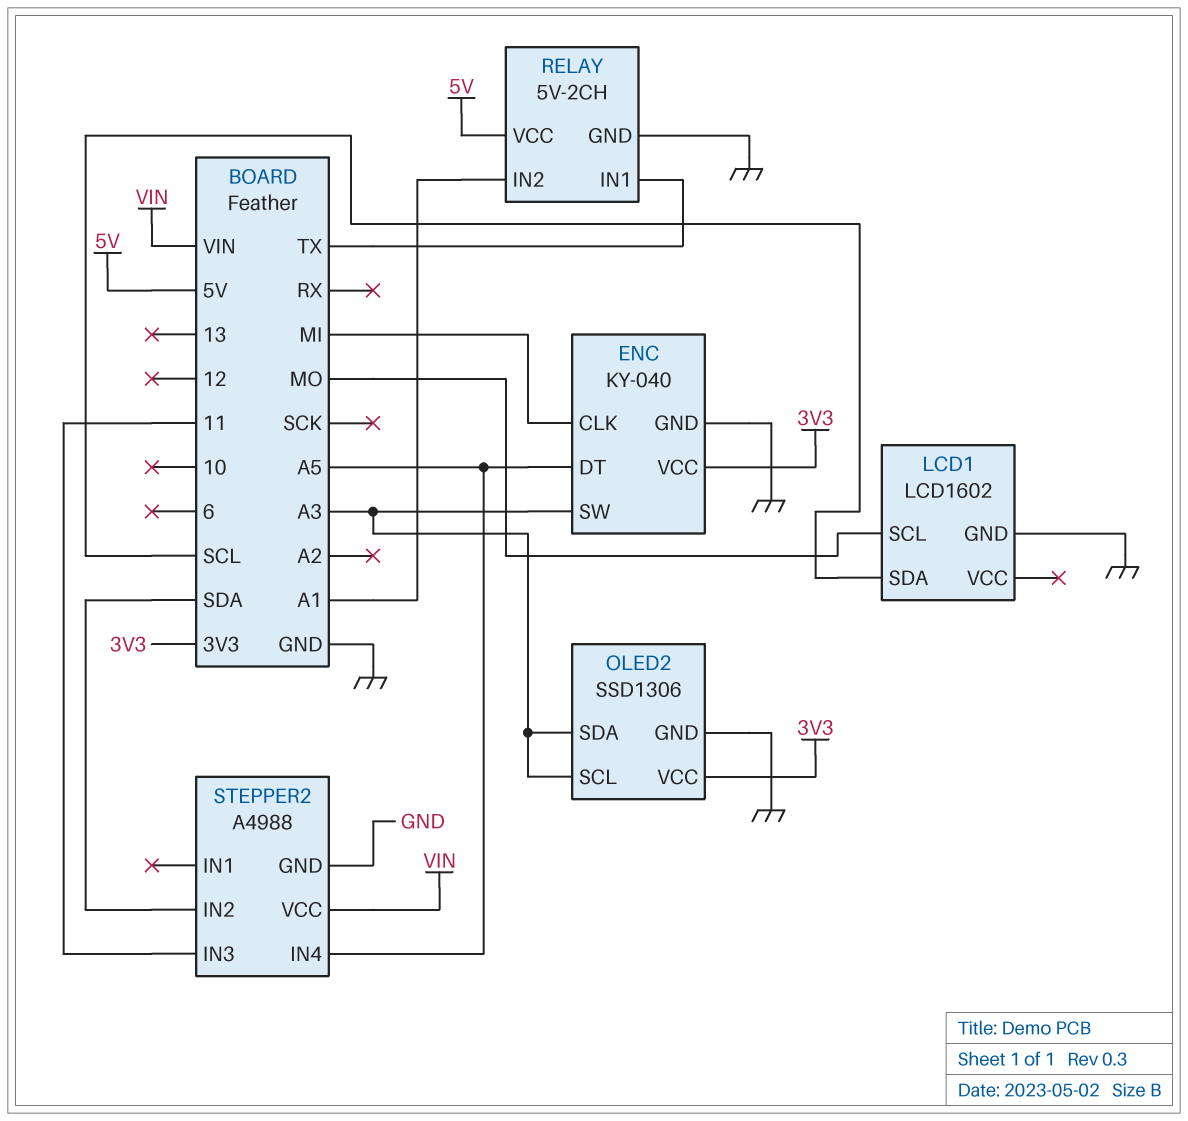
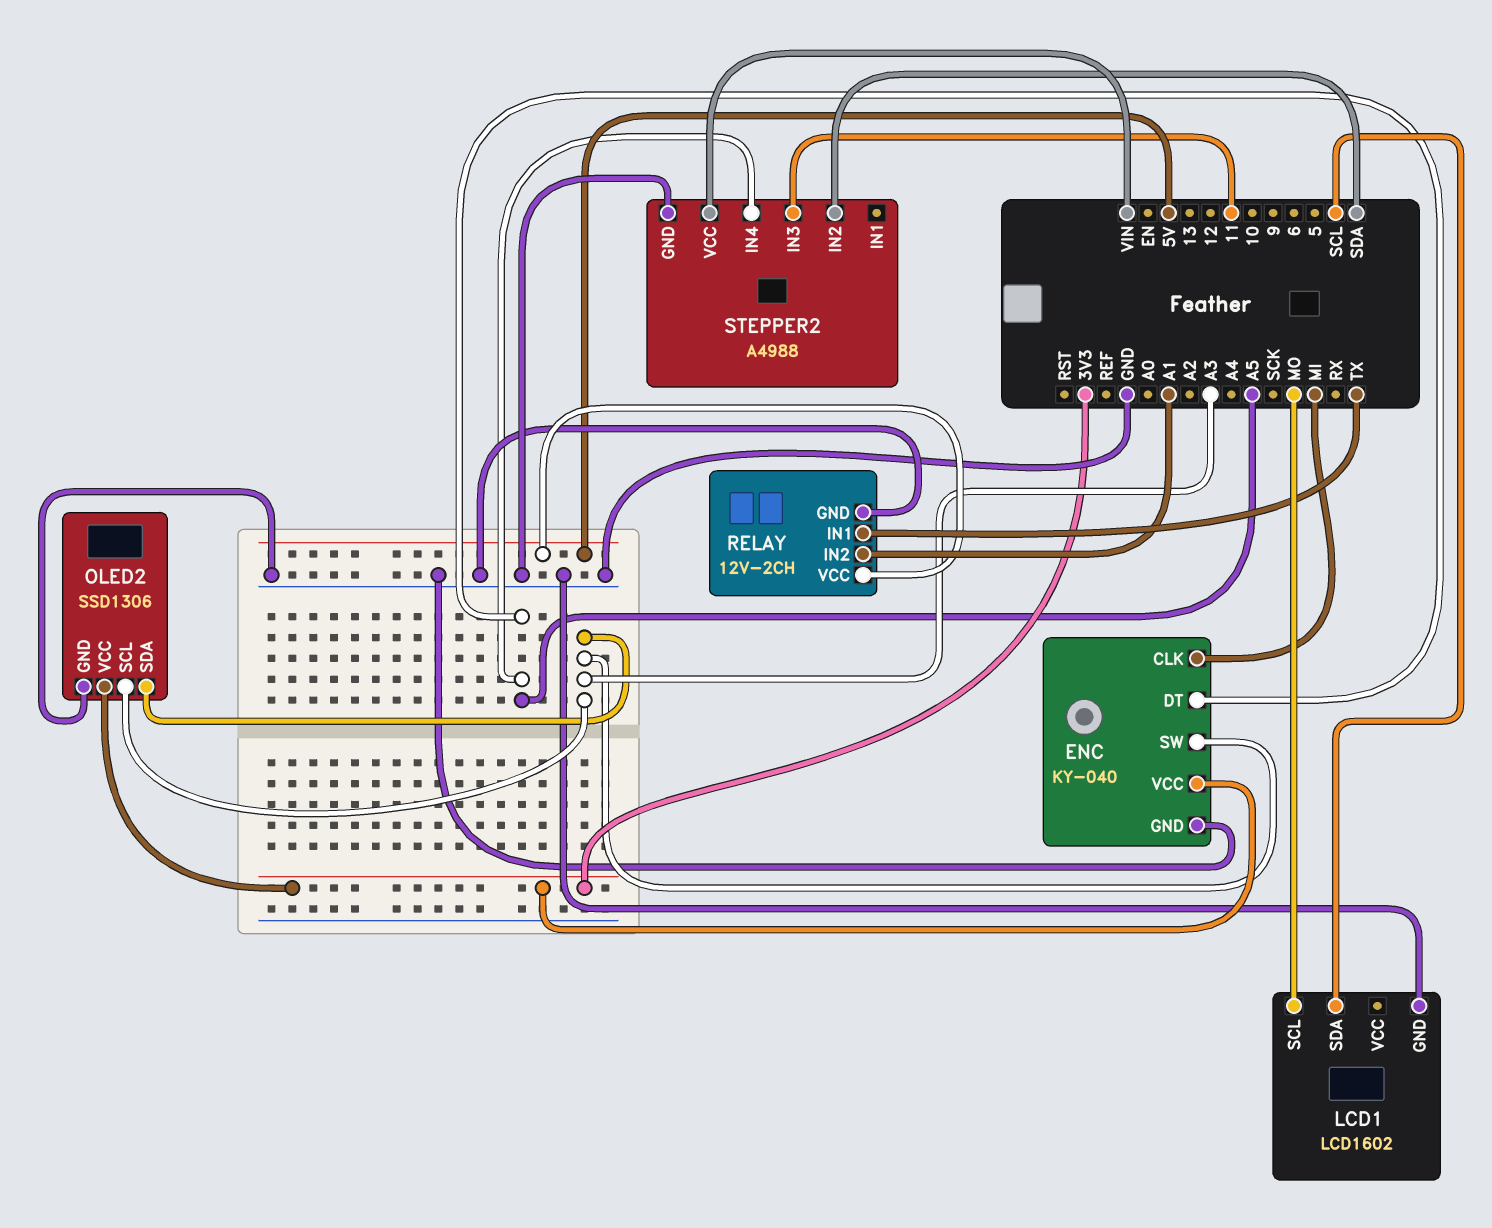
RELAY: 5V-2CH -> 12V-2CH

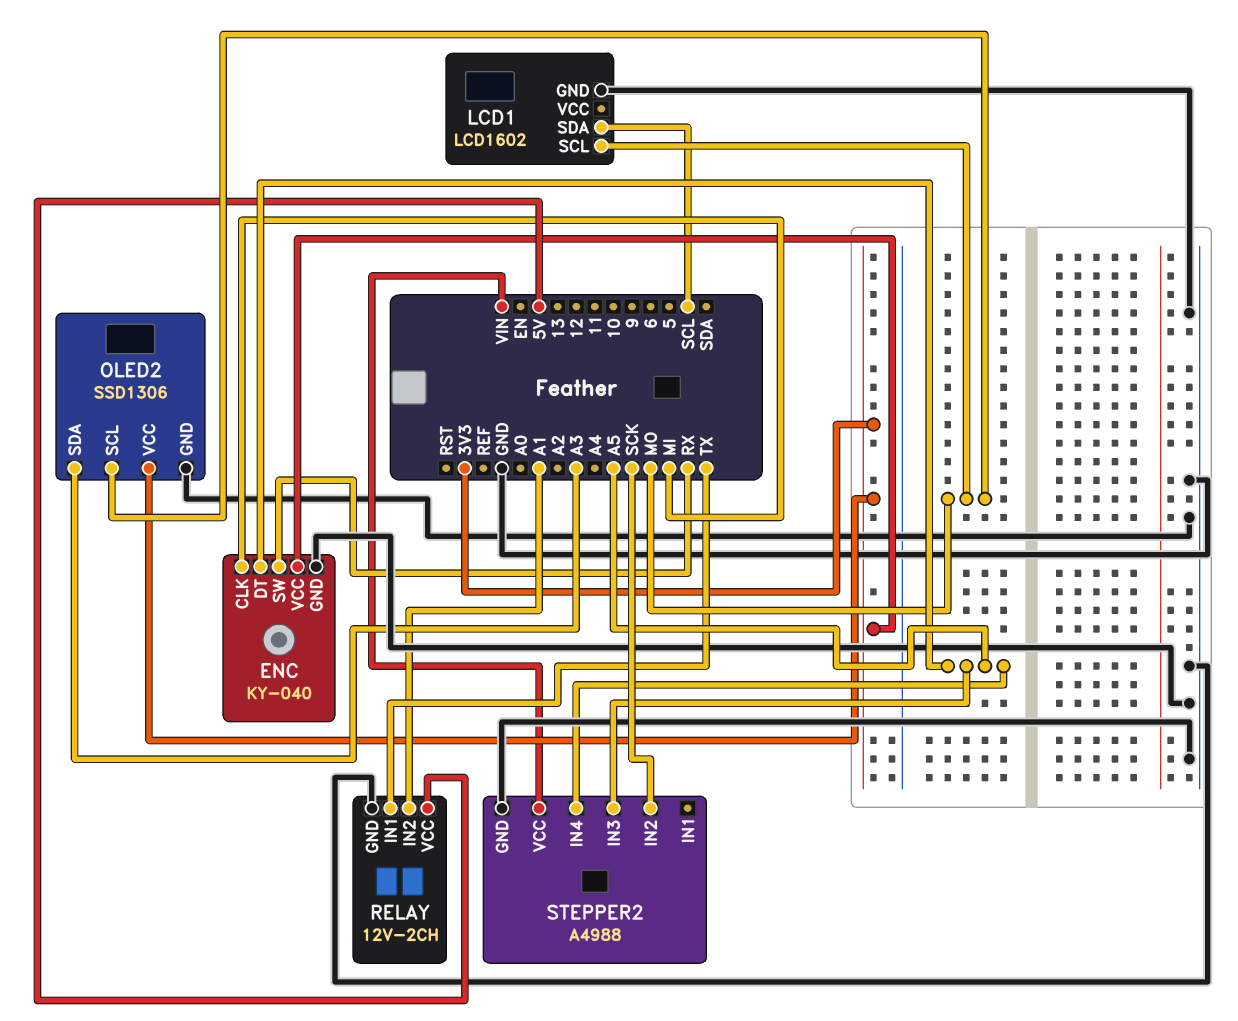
ENC pin SW: A3 -> RX
OLED2 pin SCL: A3 -> MO
STEPPER2 pin IN2: SDA -> SCK
STEPPER2 pin IN3: 11 -> A5

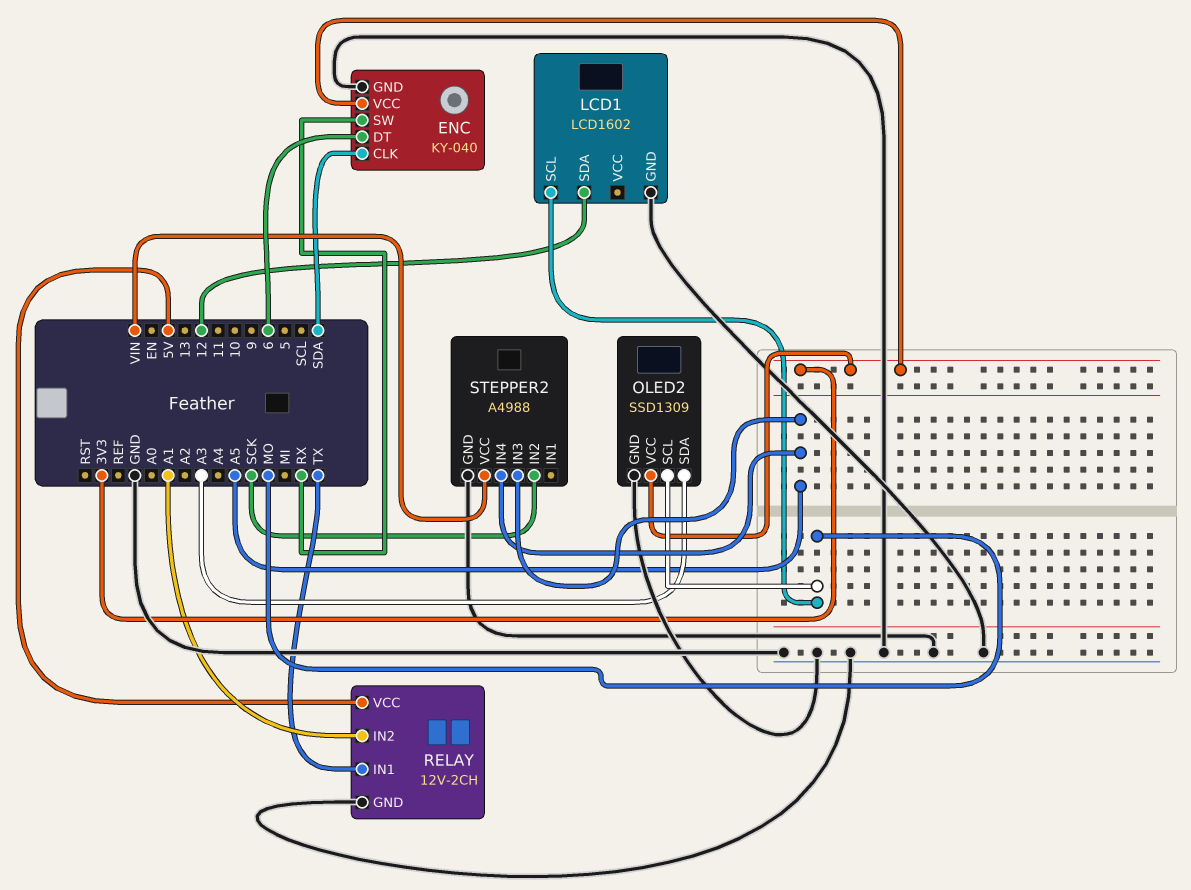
ENC pin CLK: MI -> SDA
ENC pin DT: A5 -> 6
LCD1 pin SDA: SCL -> 12
OLED2: SSD1306 -> SSD1309

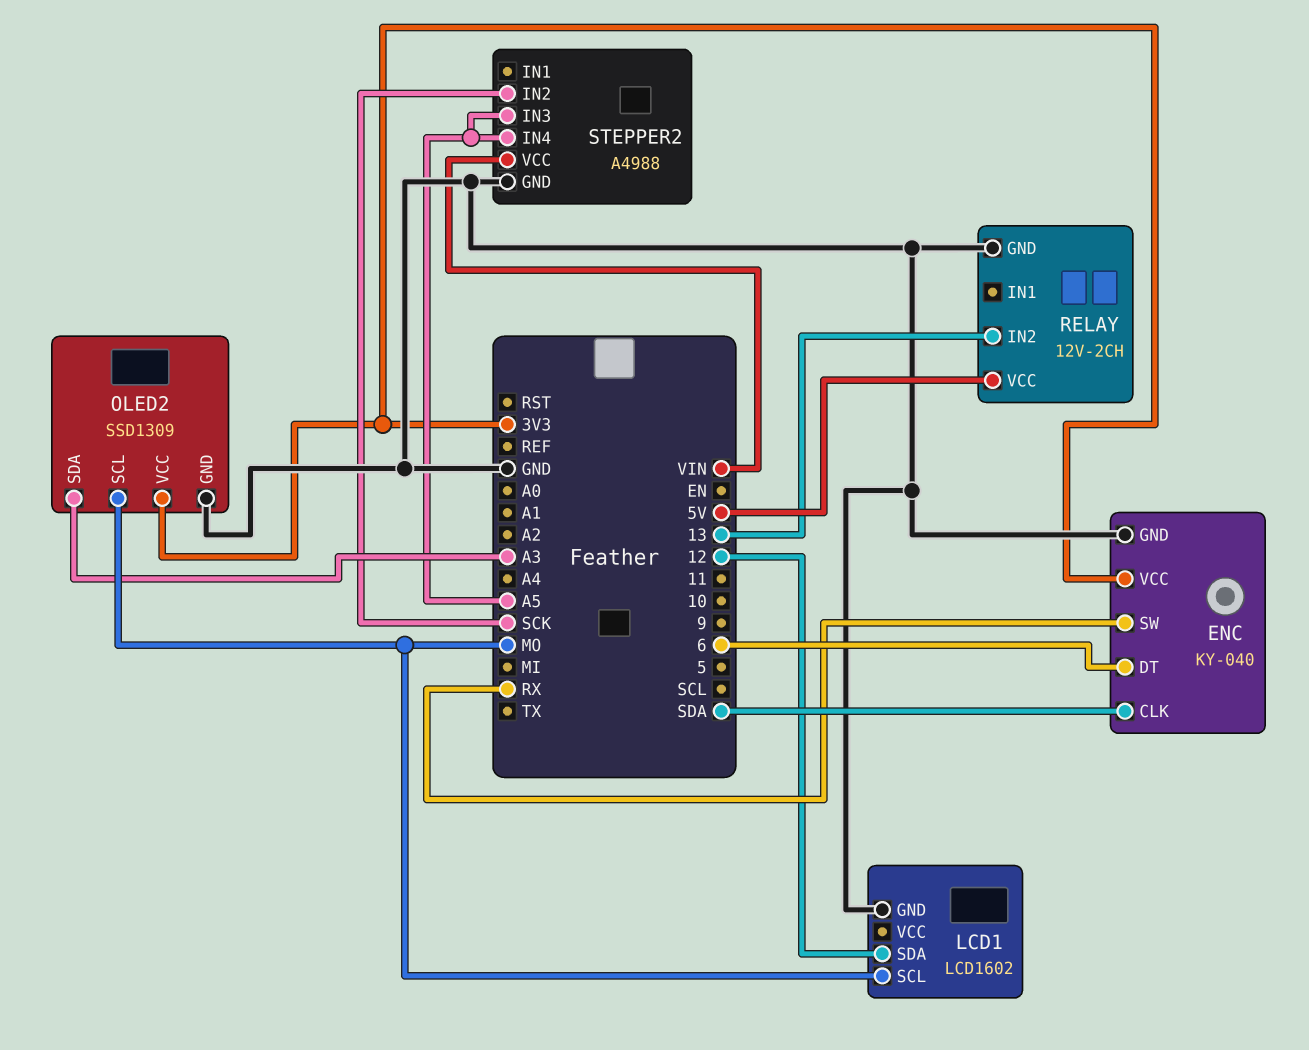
RELAY pin IN1: TX -> none
RELAY pin IN2: A1 -> 13

